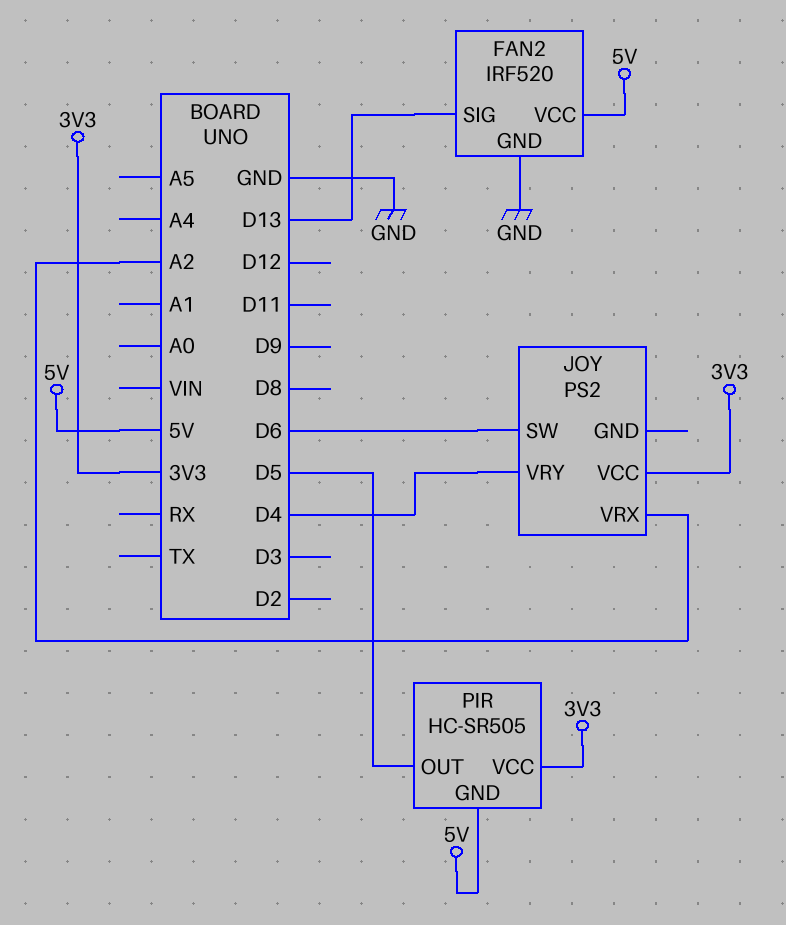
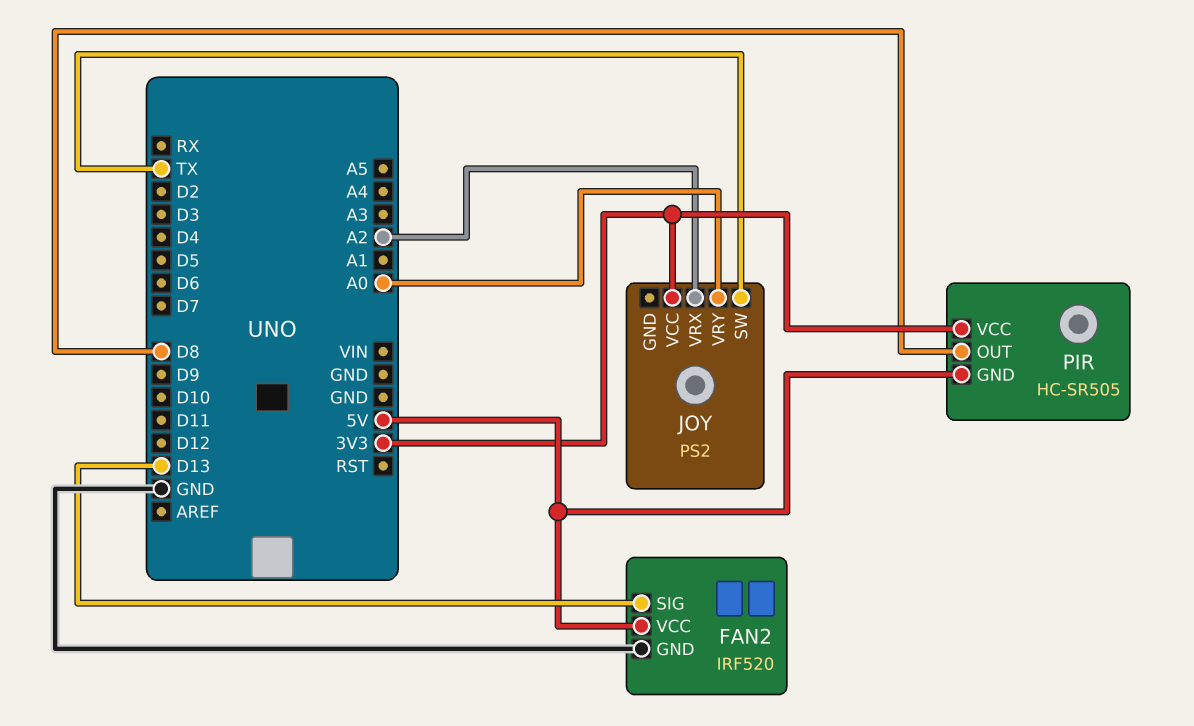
JOY pin SW: D6 -> TX
JOY pin VRY: D4 -> A0
PIR pin OUT: D5 -> D8

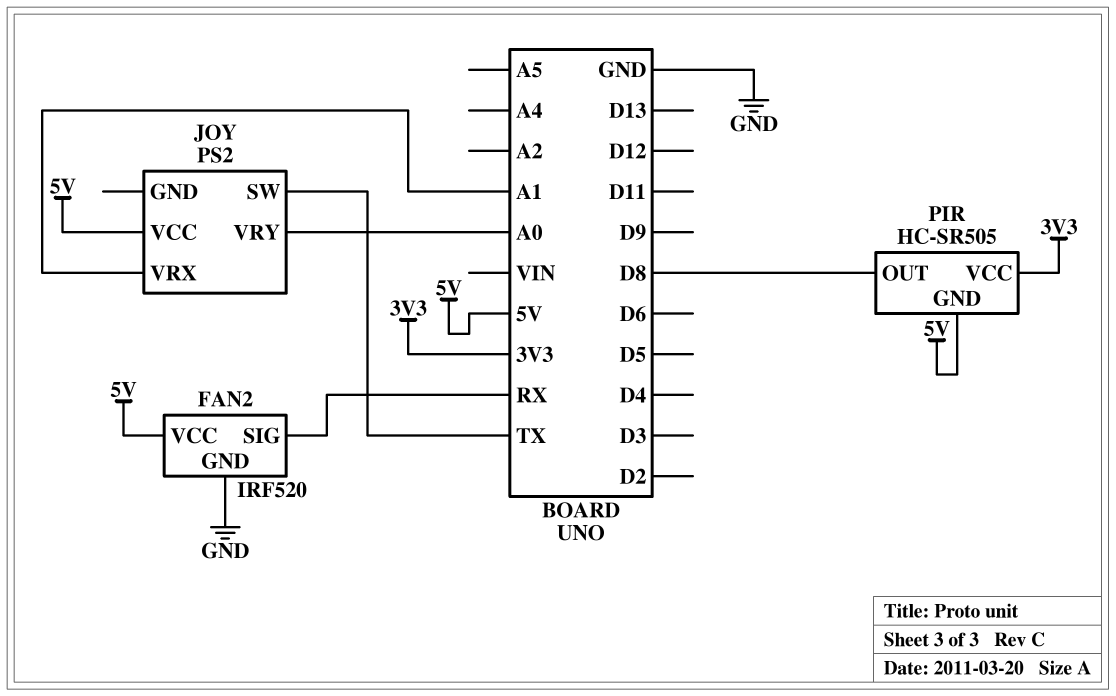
FAN2 pin SIG: D13 -> RX
JOY pin VCC: 3V3 -> 5V
JOY pin VRX: A2 -> A1

